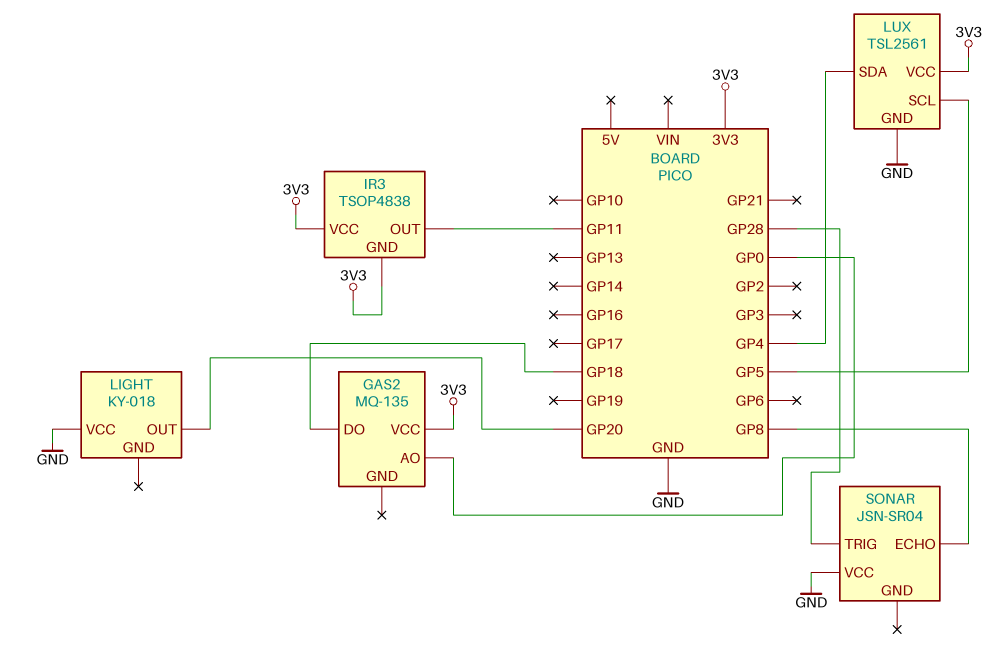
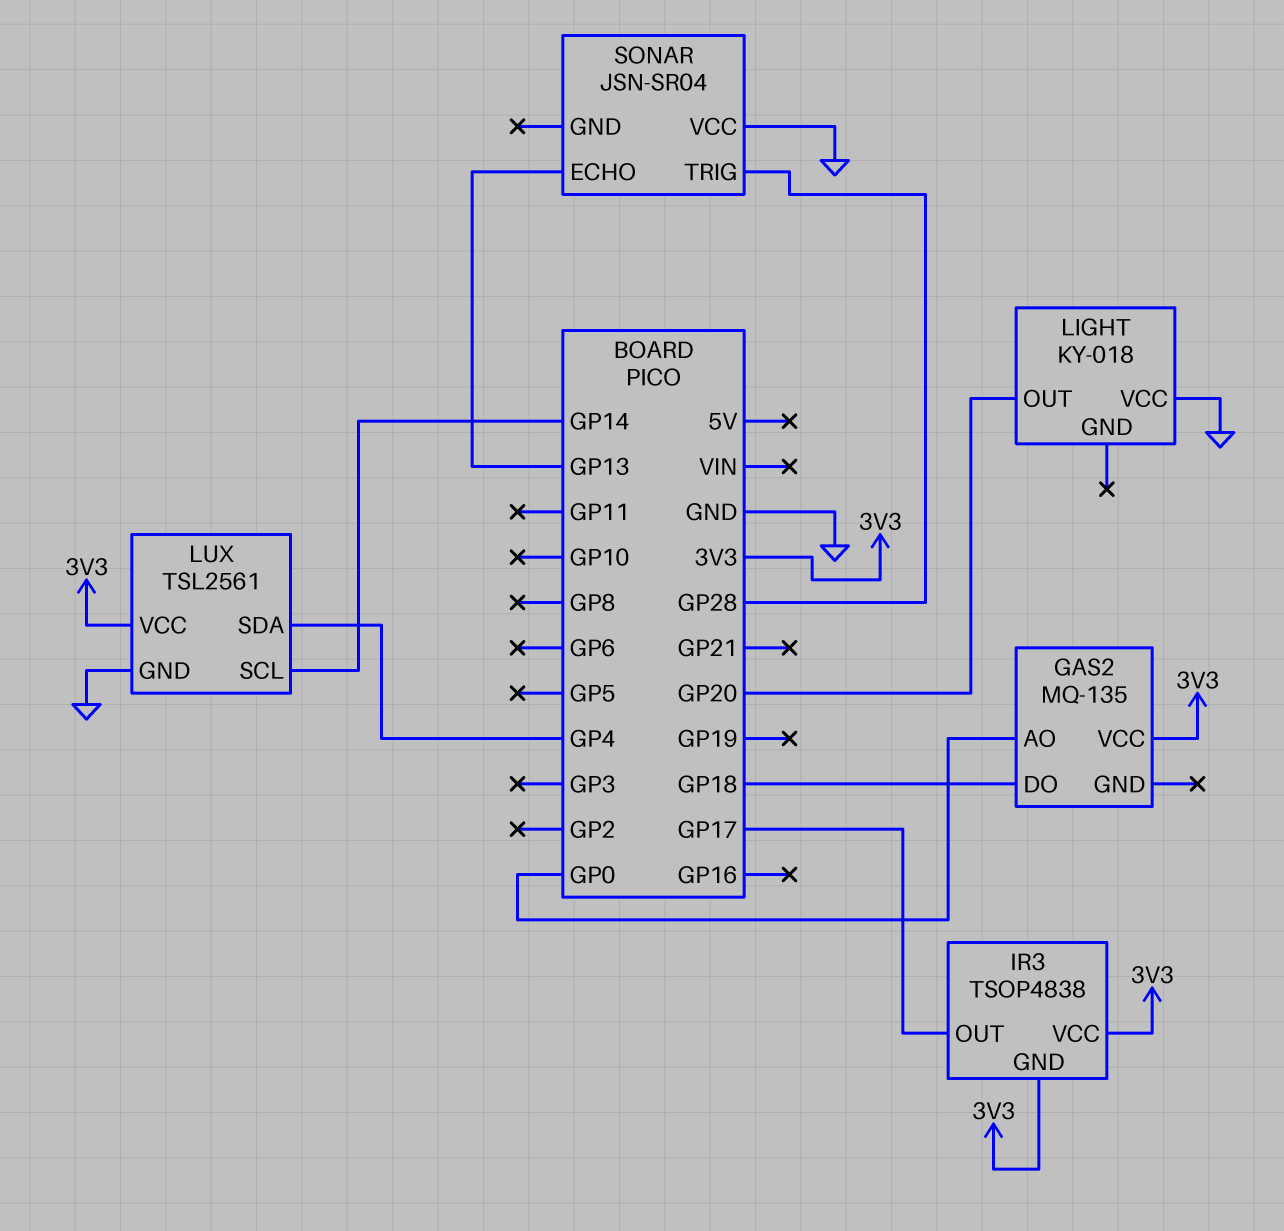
IR3 pin OUT: GP11 -> GP17
LUX pin SCL: GP5 -> GP14
SONAR pin ECHO: GP8 -> GP13

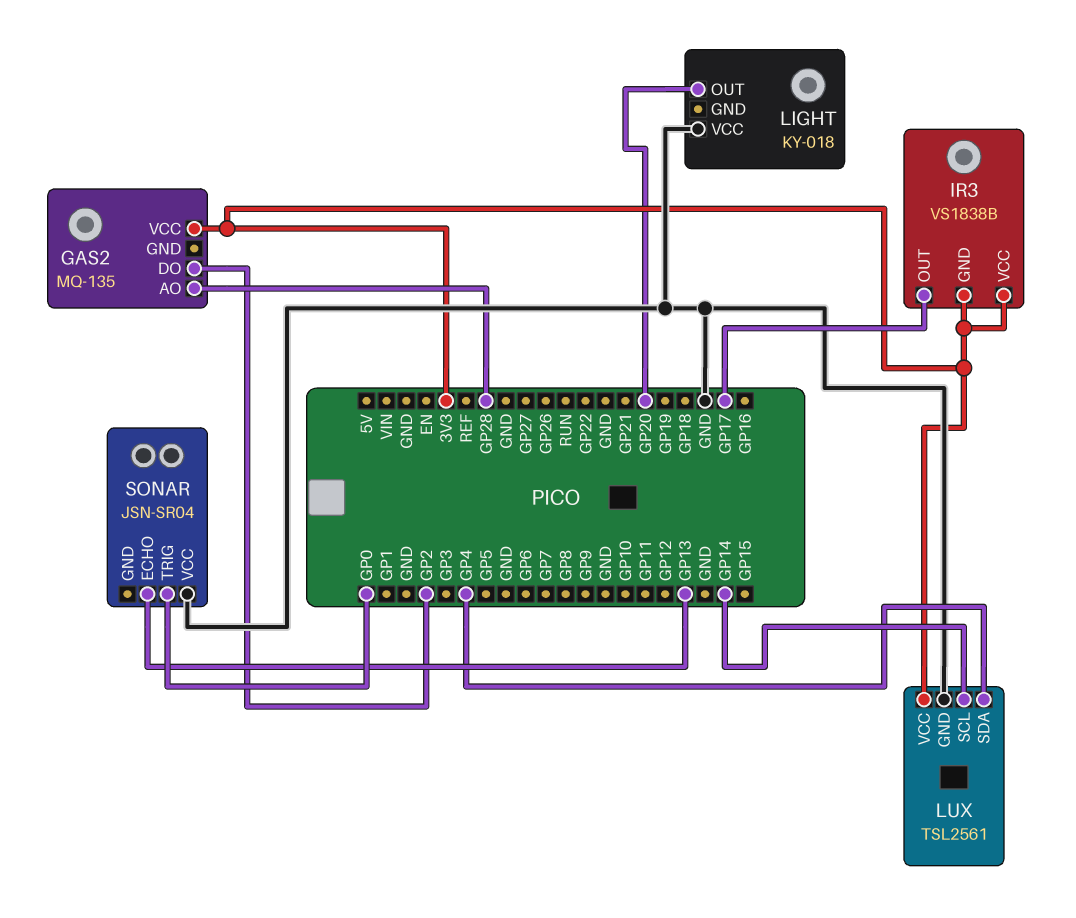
GAS2 pin AO: GP0 -> GP28
GAS2 pin DO: GP18 -> GP2
IR3: TSOP4838 -> VS1838B
SONAR pin TRIG: GP28 -> GP0

